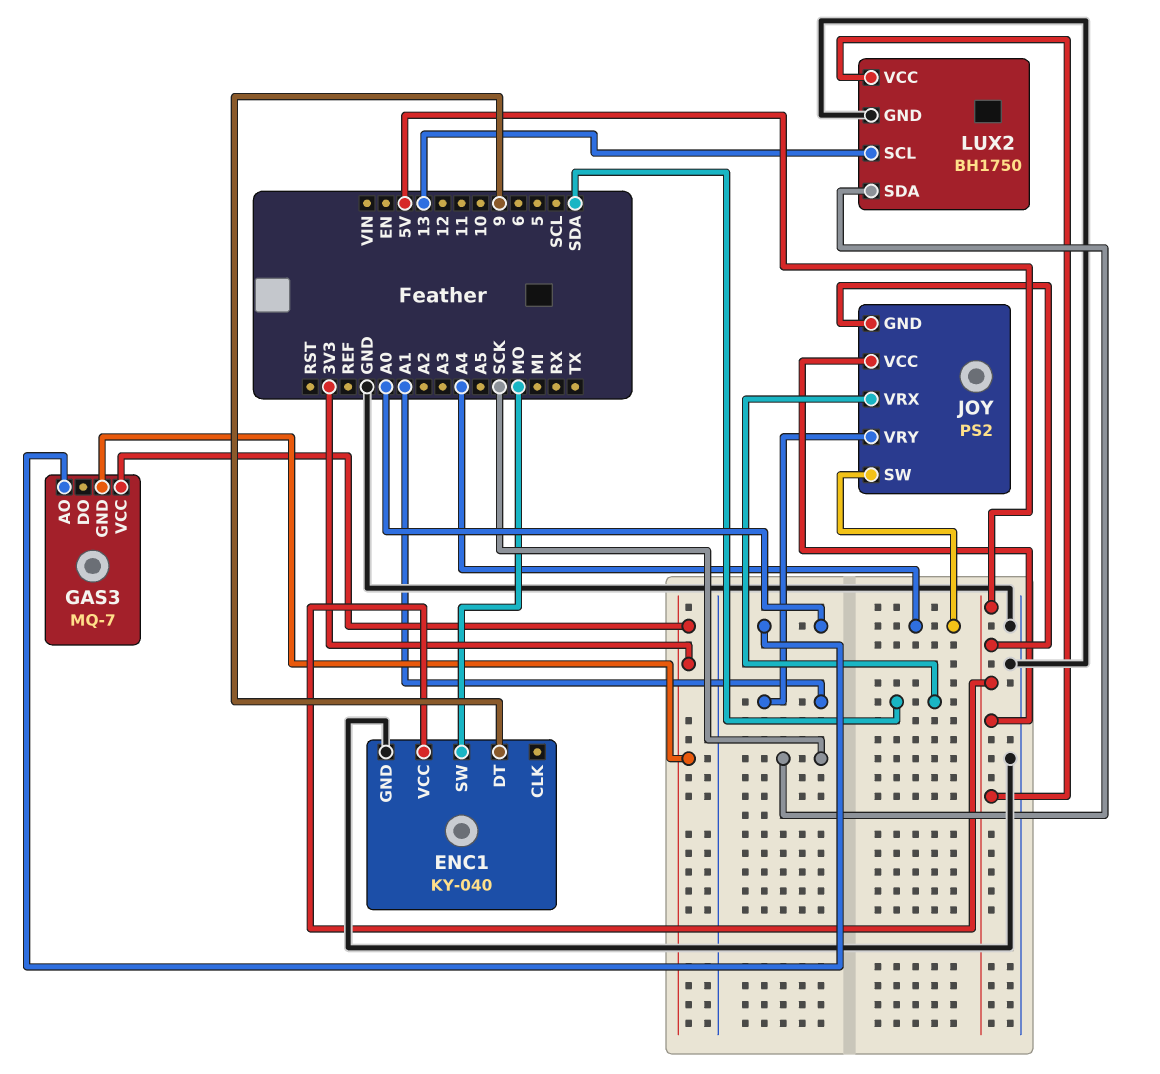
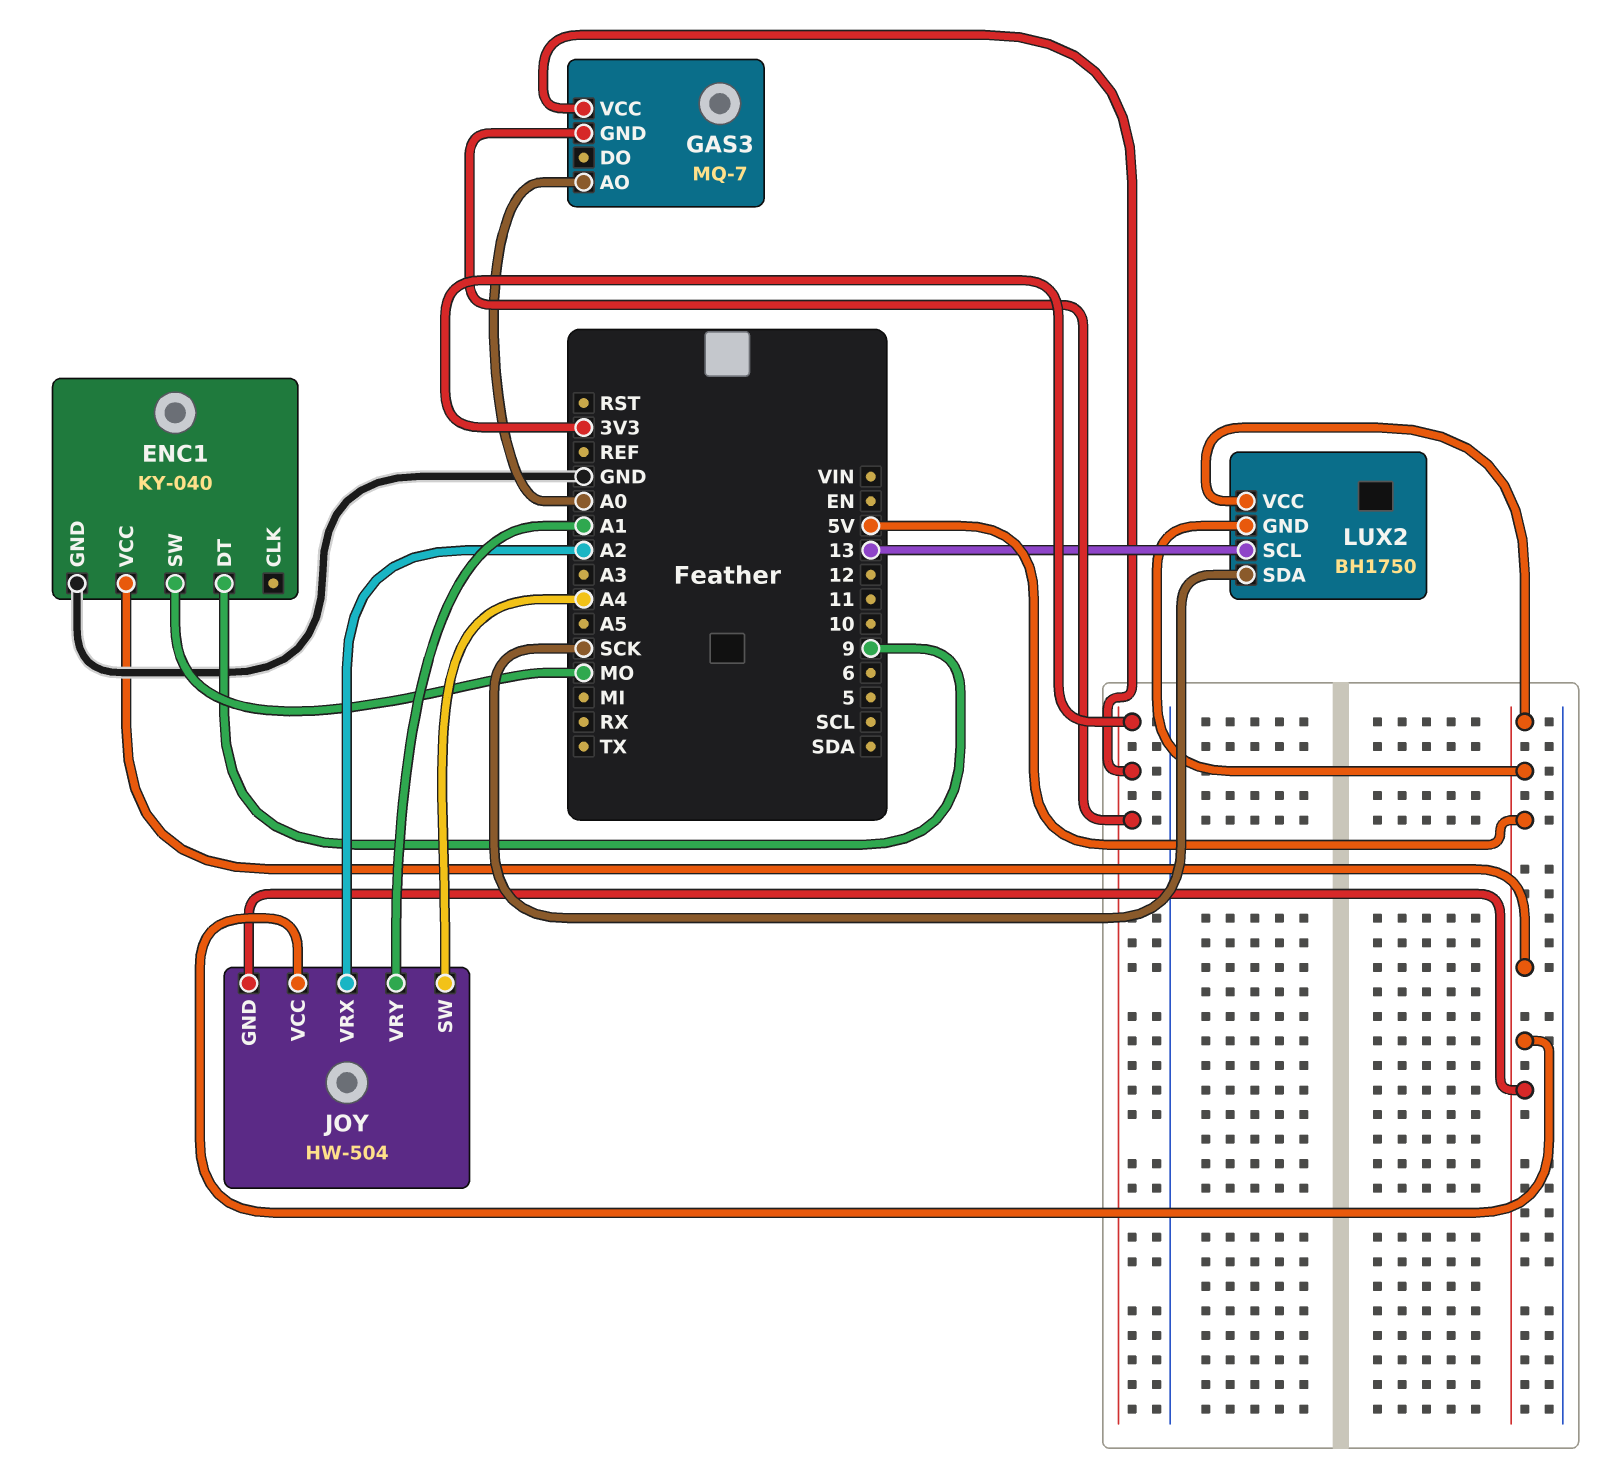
JOY: PS2 -> HW-504
JOY pin VRX: SDA -> A2
LUX2 pin GND: GND -> 5V

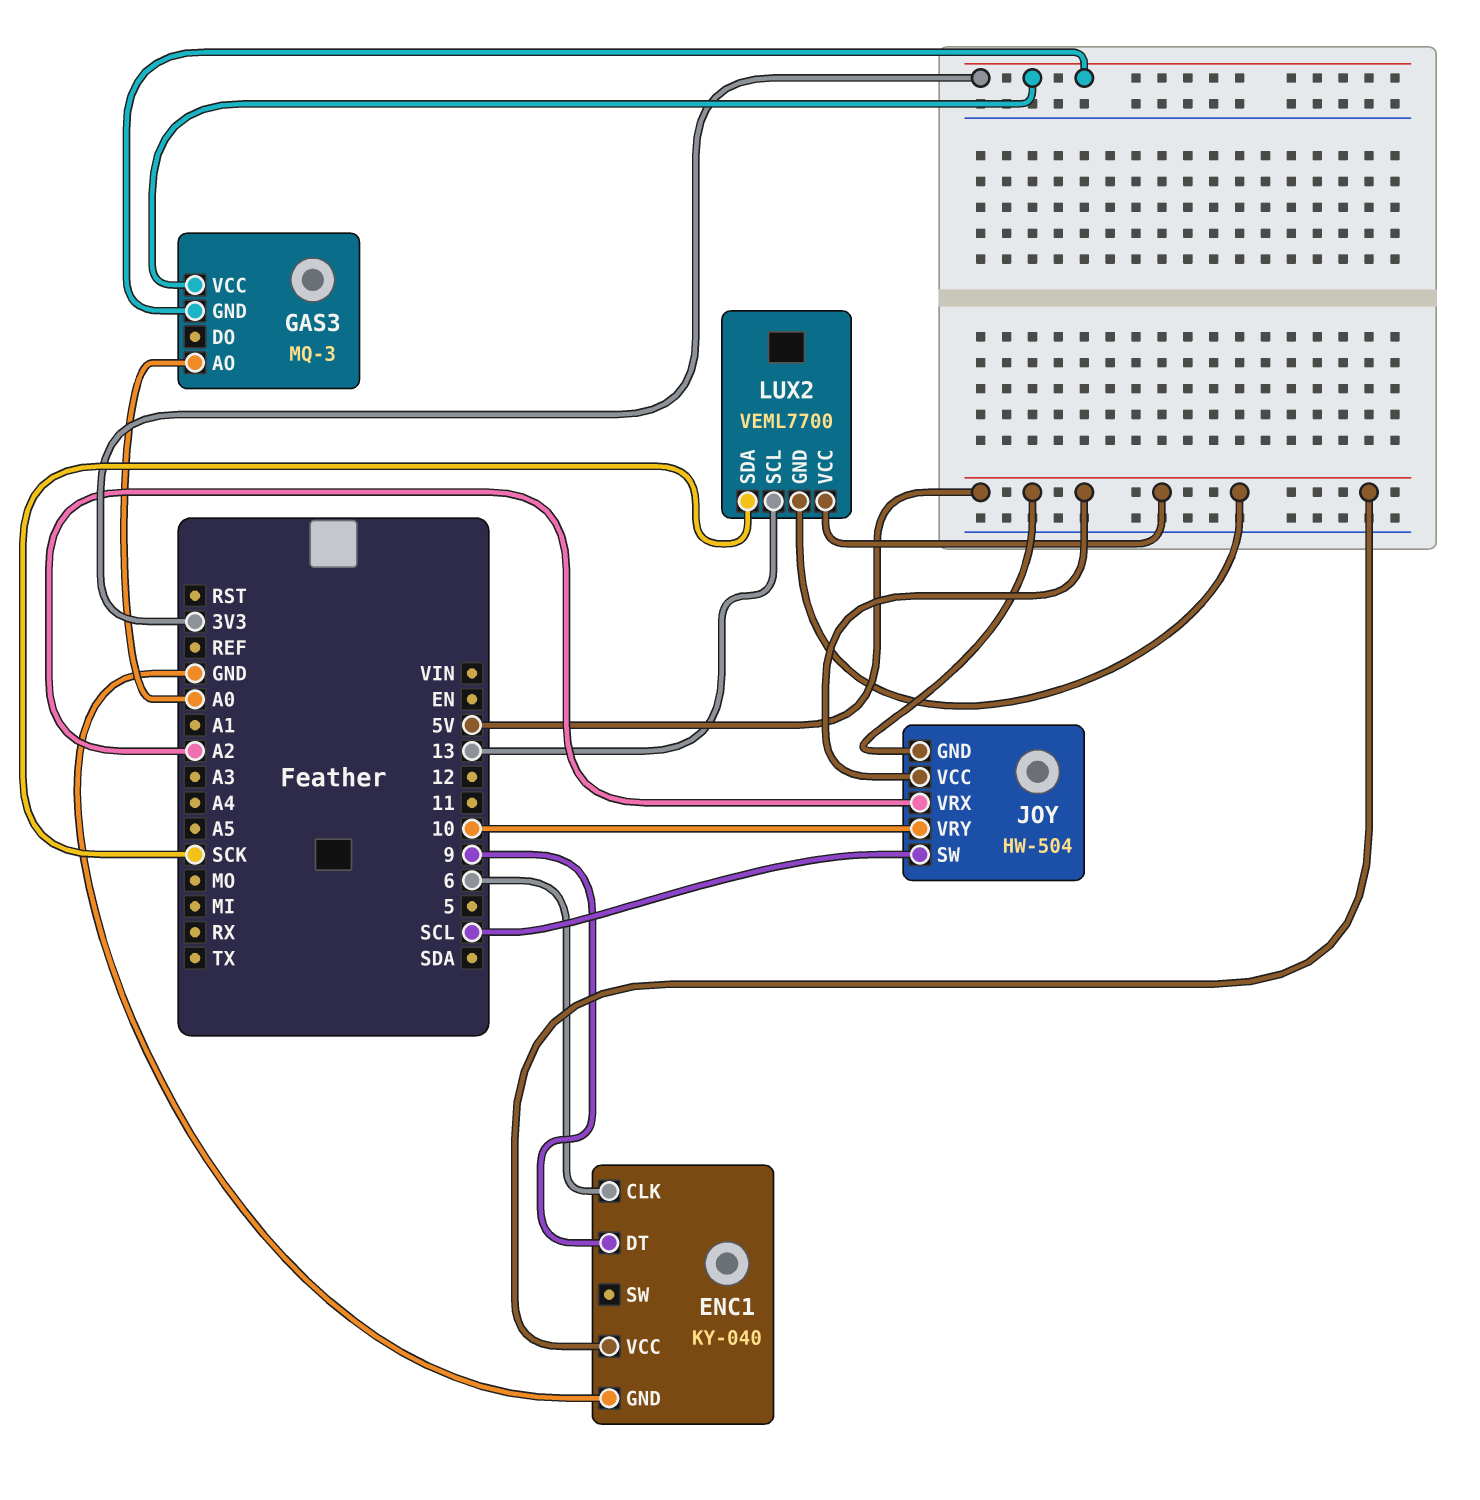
ENC1 pin CLK: none -> 6
ENC1 pin SW: MO -> none
GAS3: MQ-7 -> MQ-3
JOY pin SW: A4 -> SCL
JOY pin VRY: A1 -> 10
LUX2: BH1750 -> VEML7700

